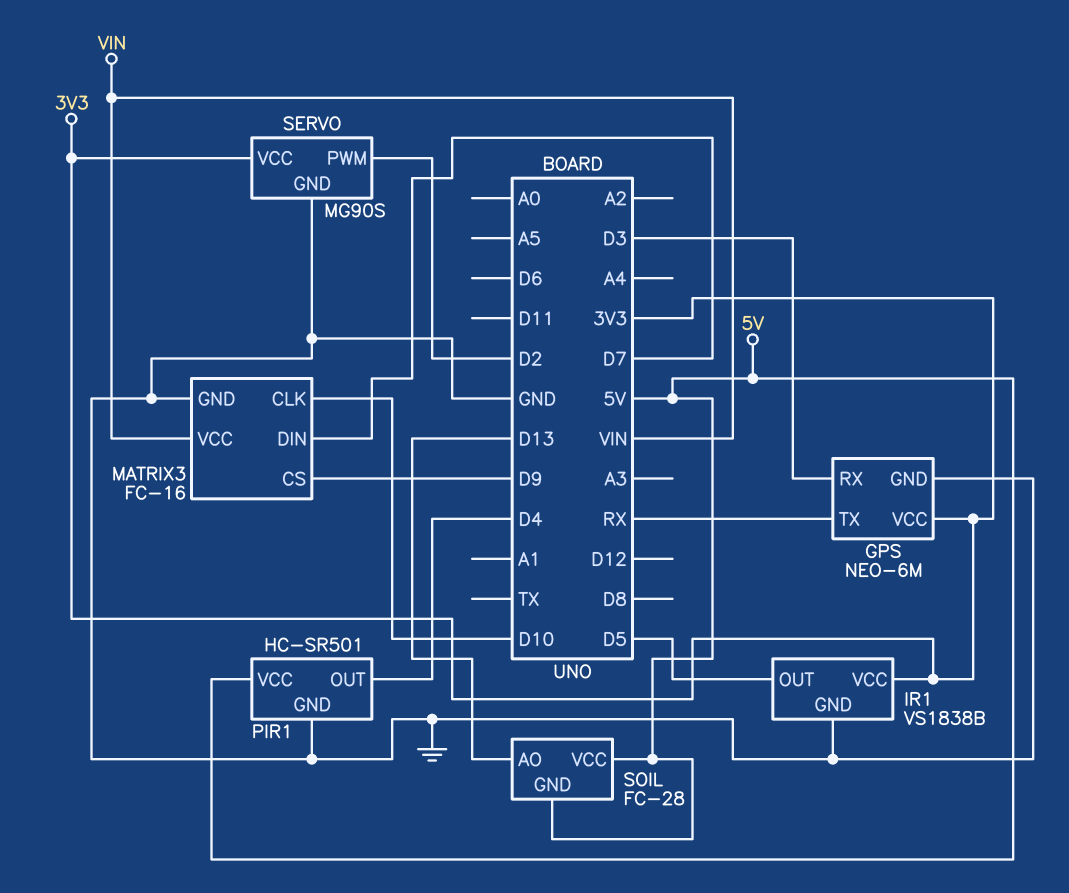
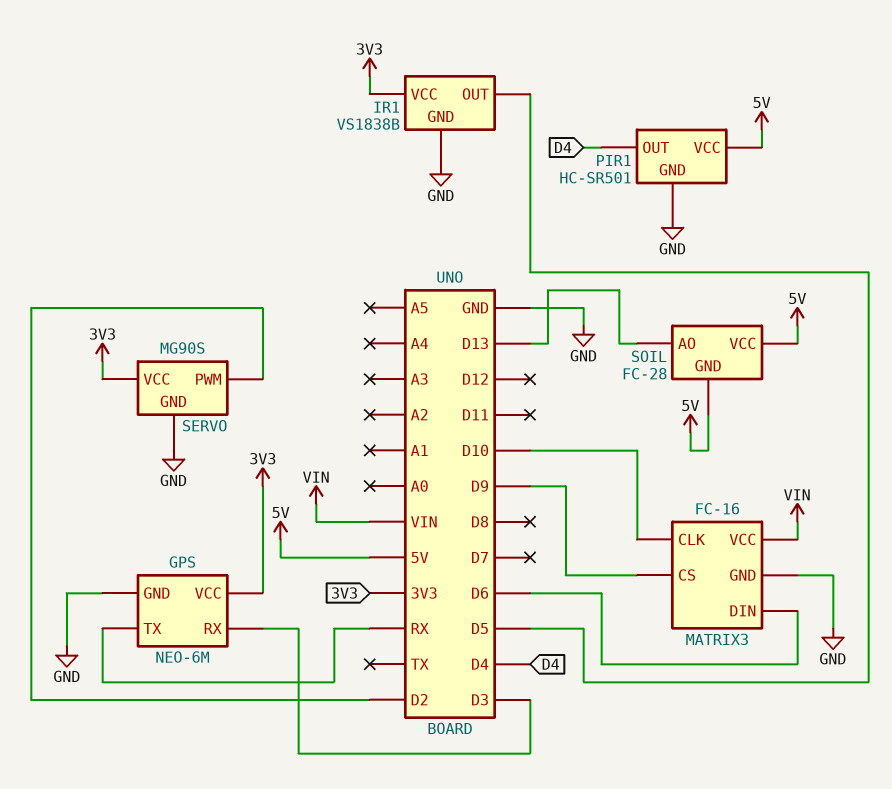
MATRIX3 pin DIN: D7 -> D6

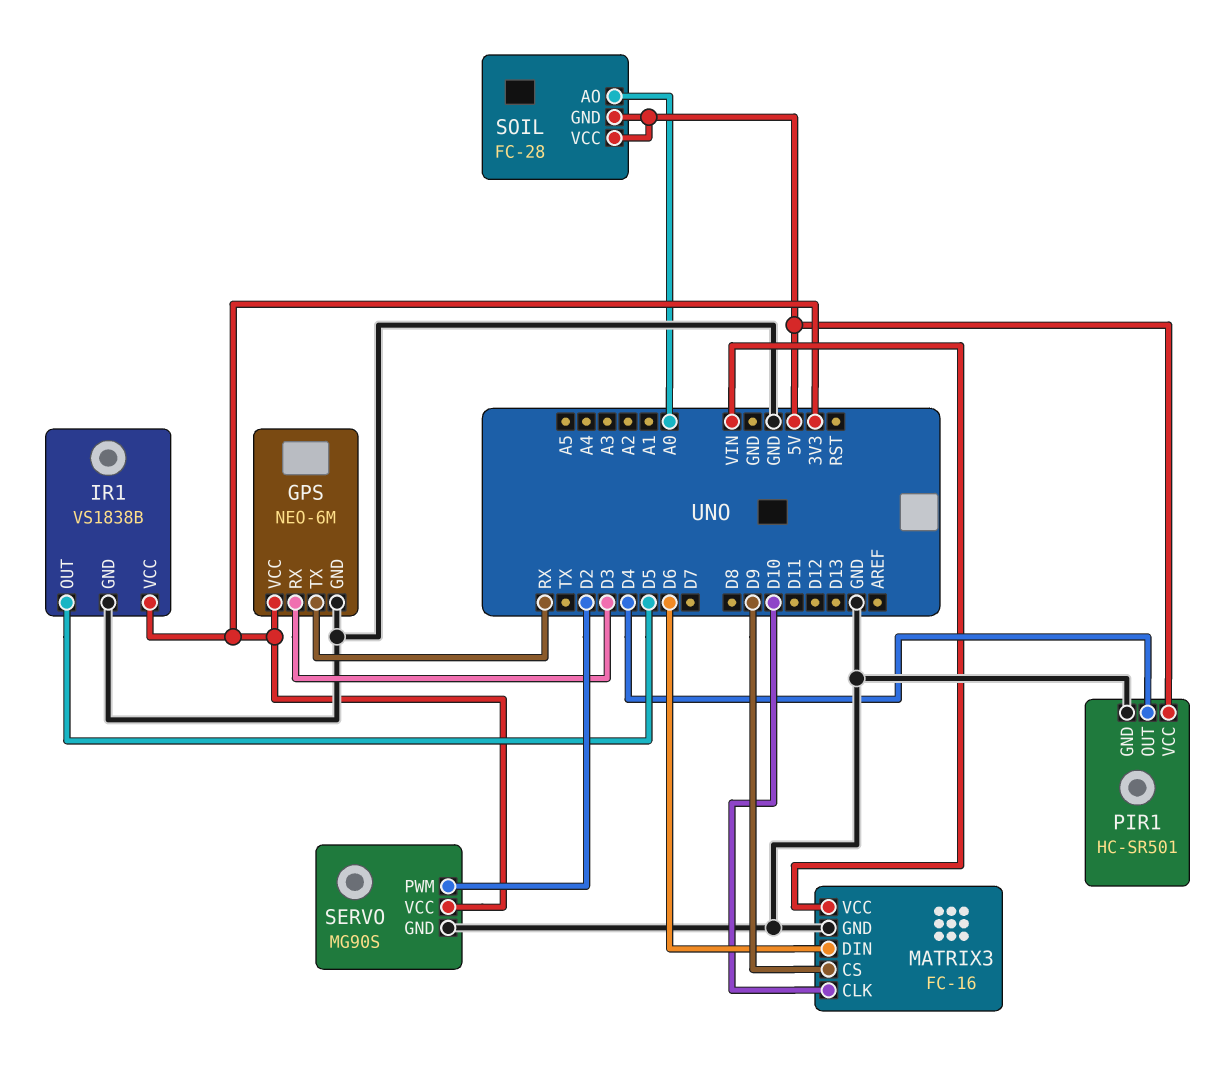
SOIL pin AO: D13 -> A0

